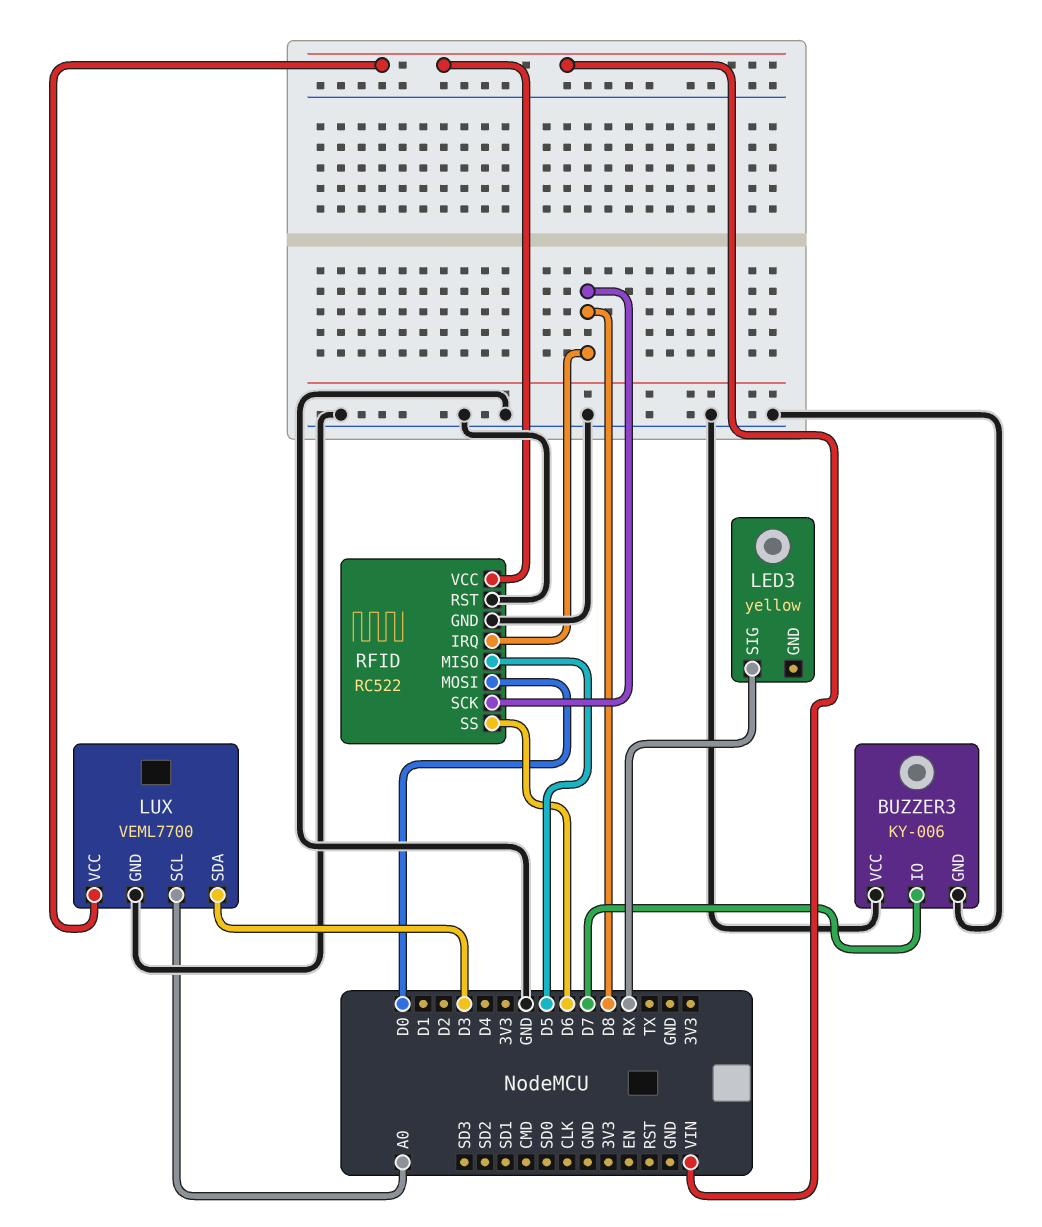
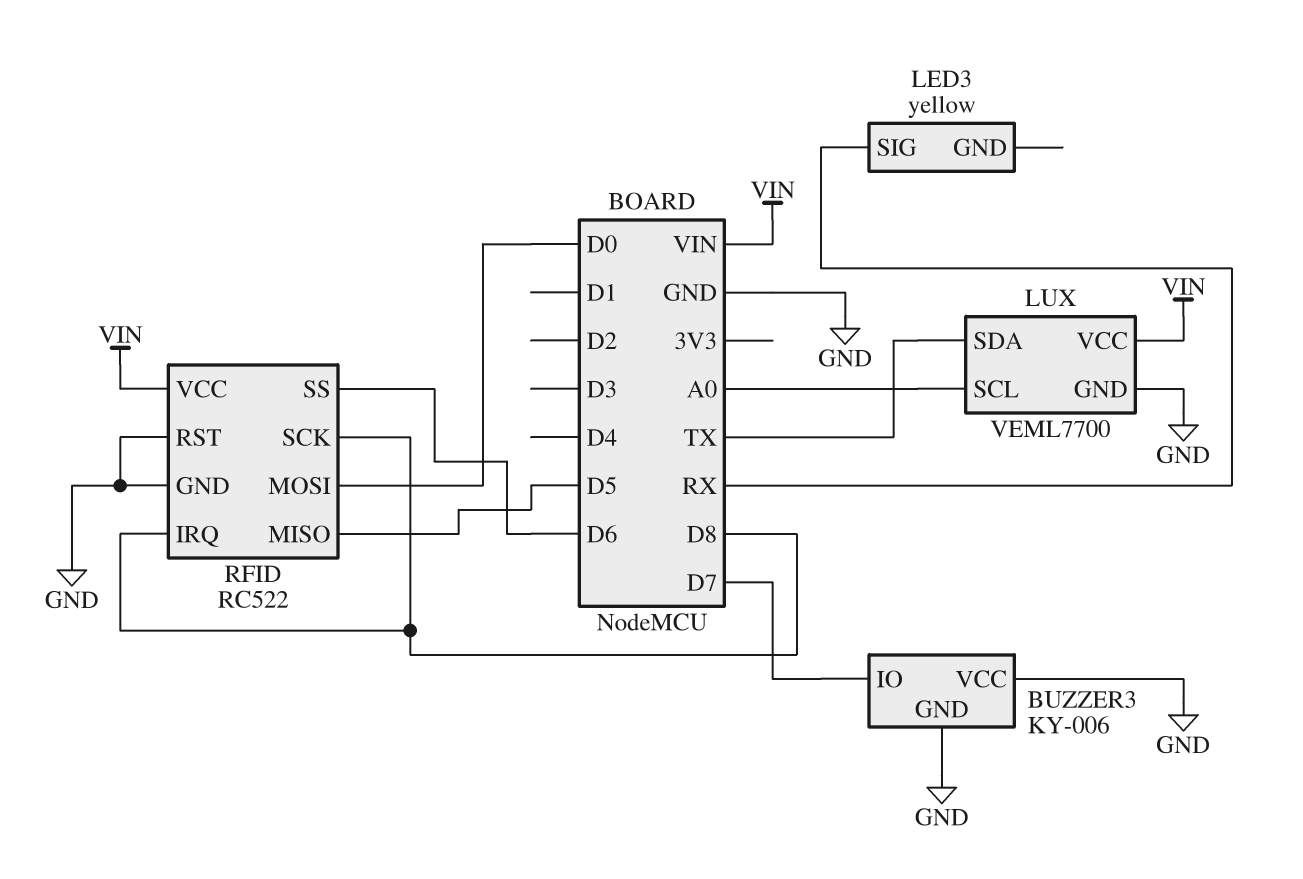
LUX pin SDA: D3 -> TX

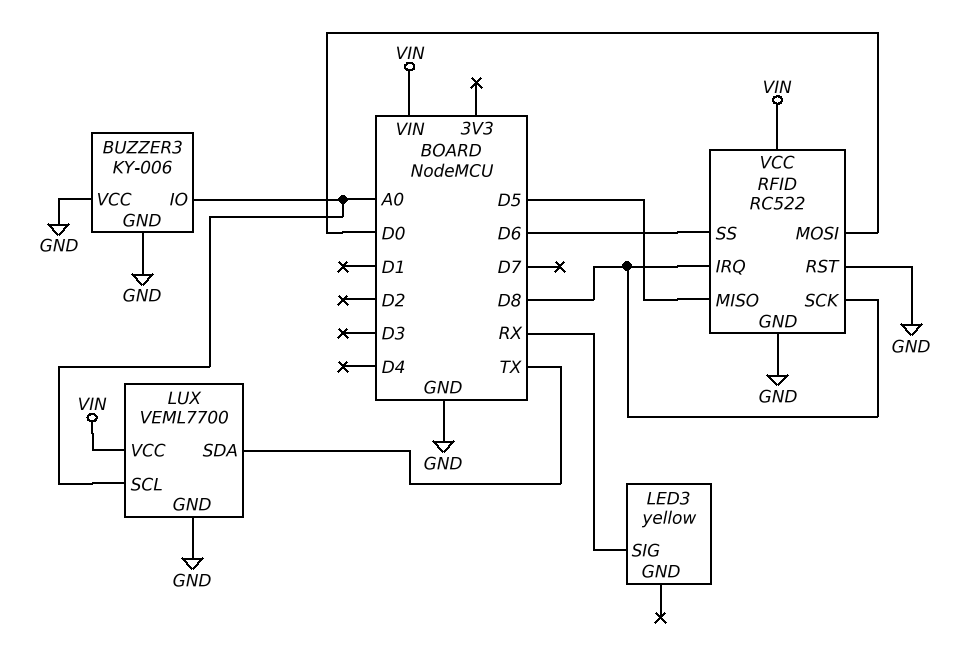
BUZZER3 pin IO: D7 -> A0

